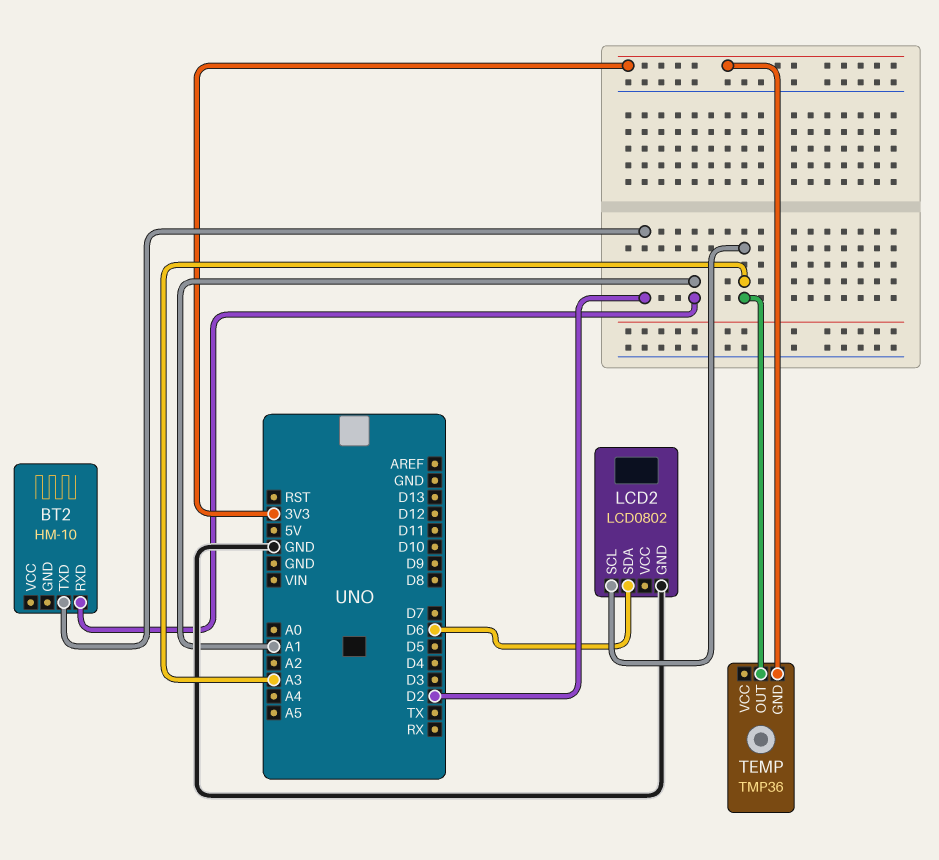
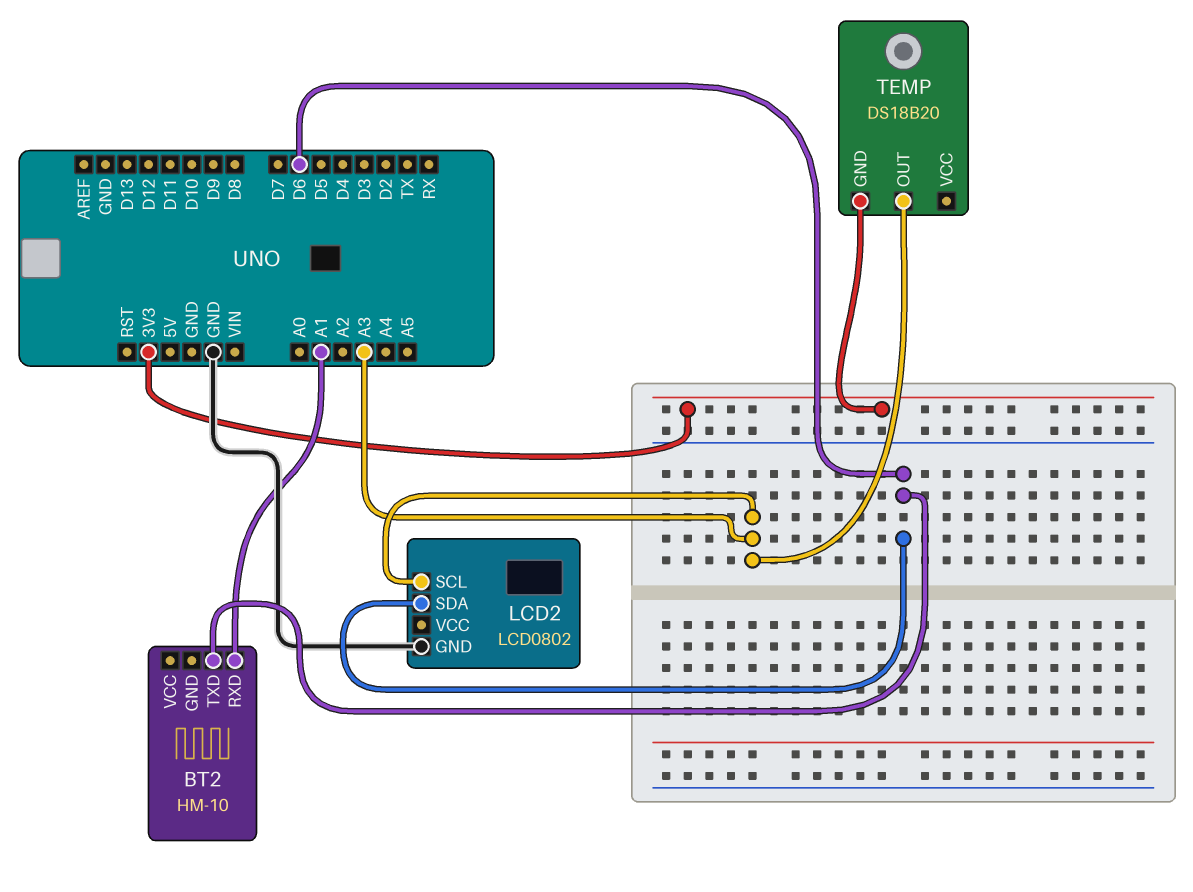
BT2 pin TXD: D2 -> D6
TEMP: TMP36 -> DS18B20

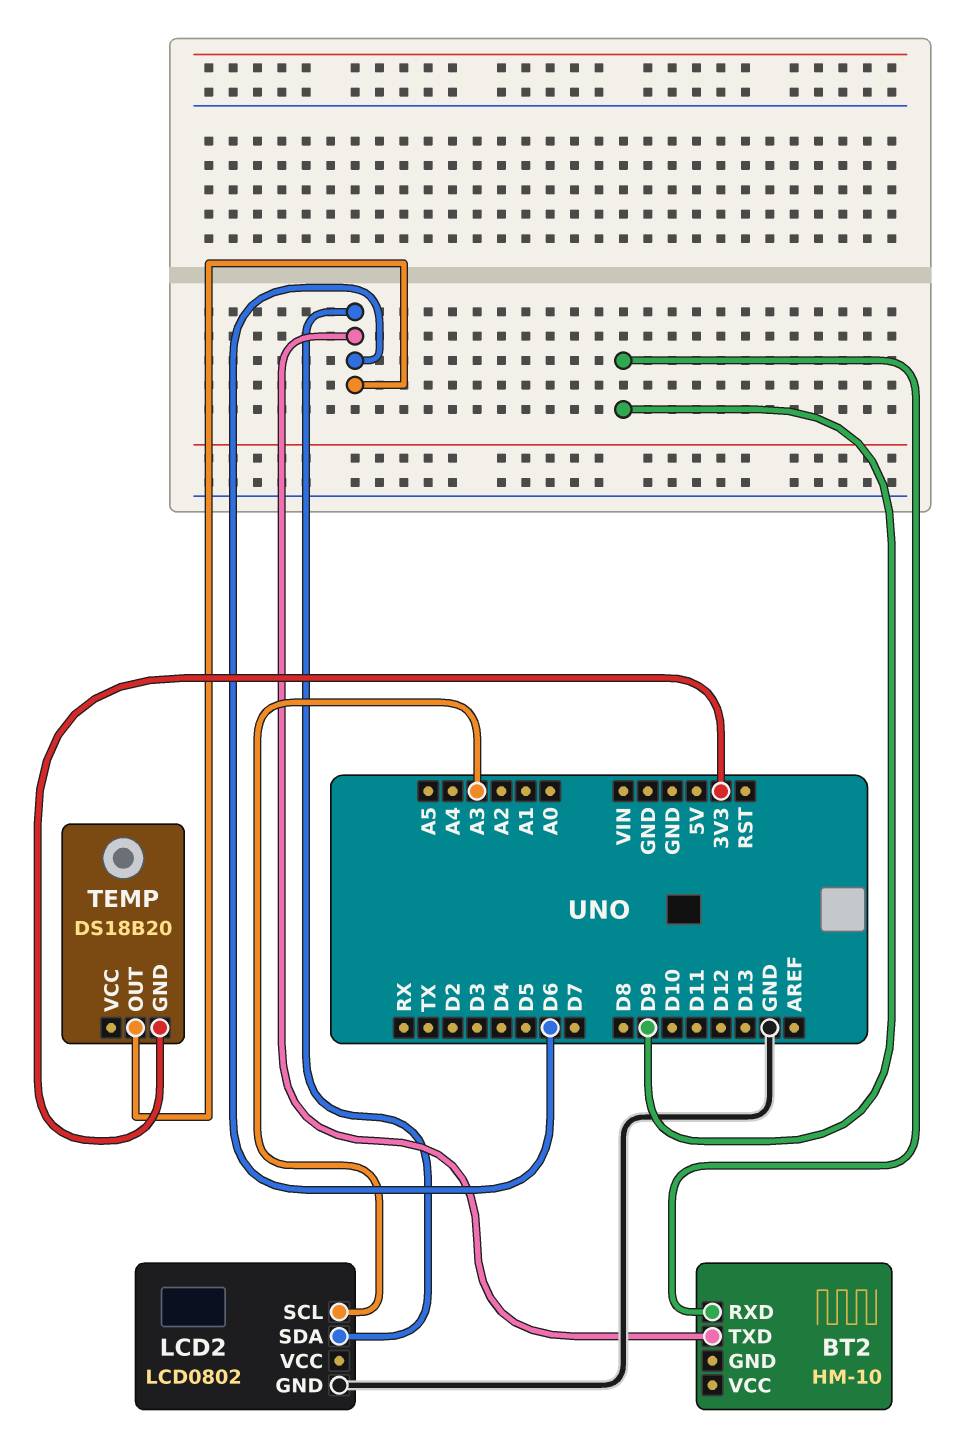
BT2 pin RXD: A1 -> D9
TEMP pin OUT: A3 -> D6

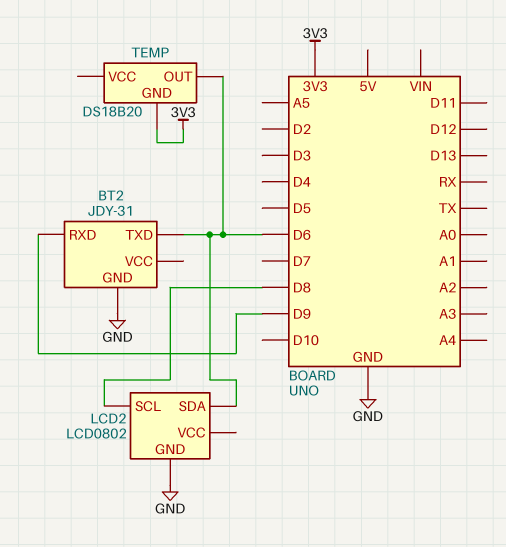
BT2: HM-10 -> JDY-31
BT2 pin GND: none -> GND
LCD2 pin SCL: A3 -> D8

